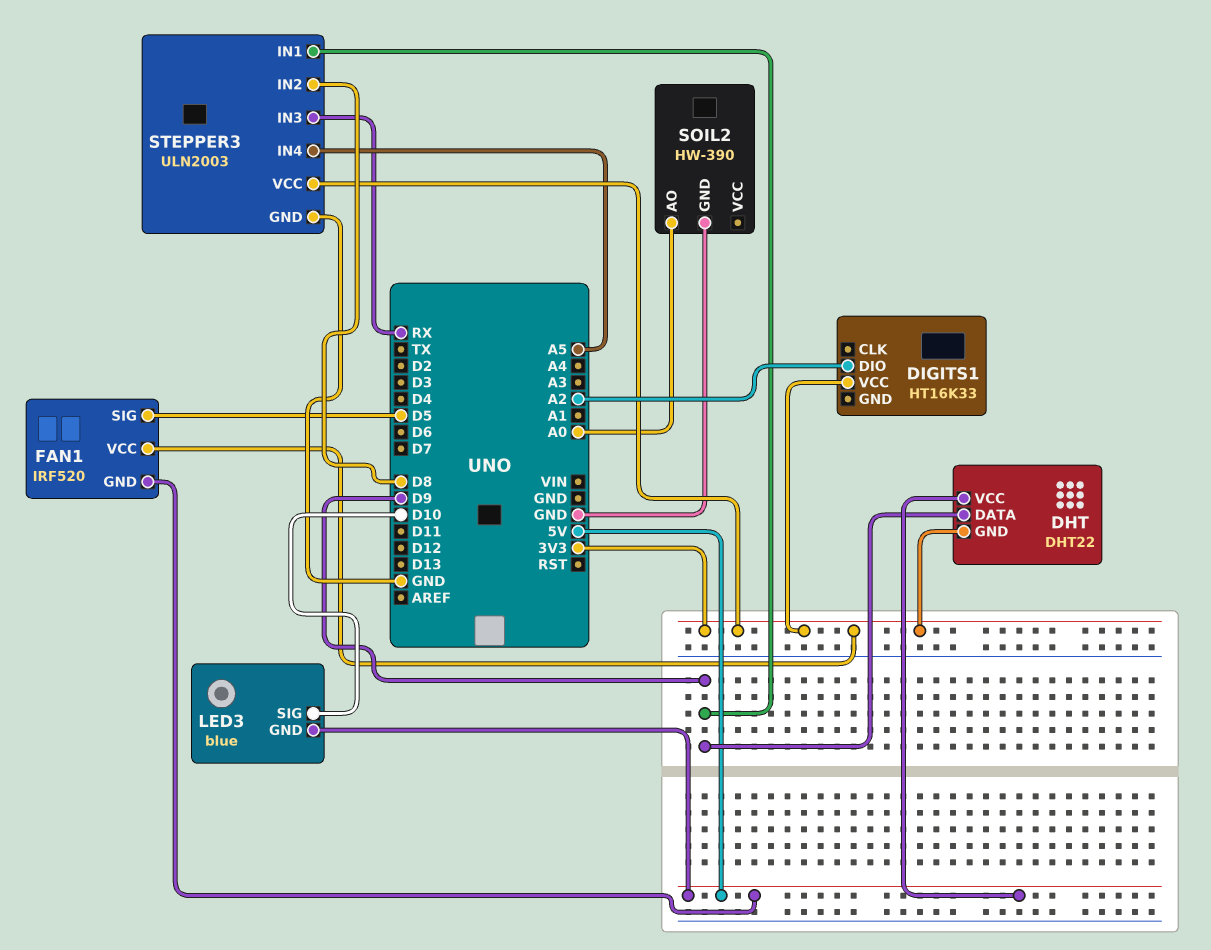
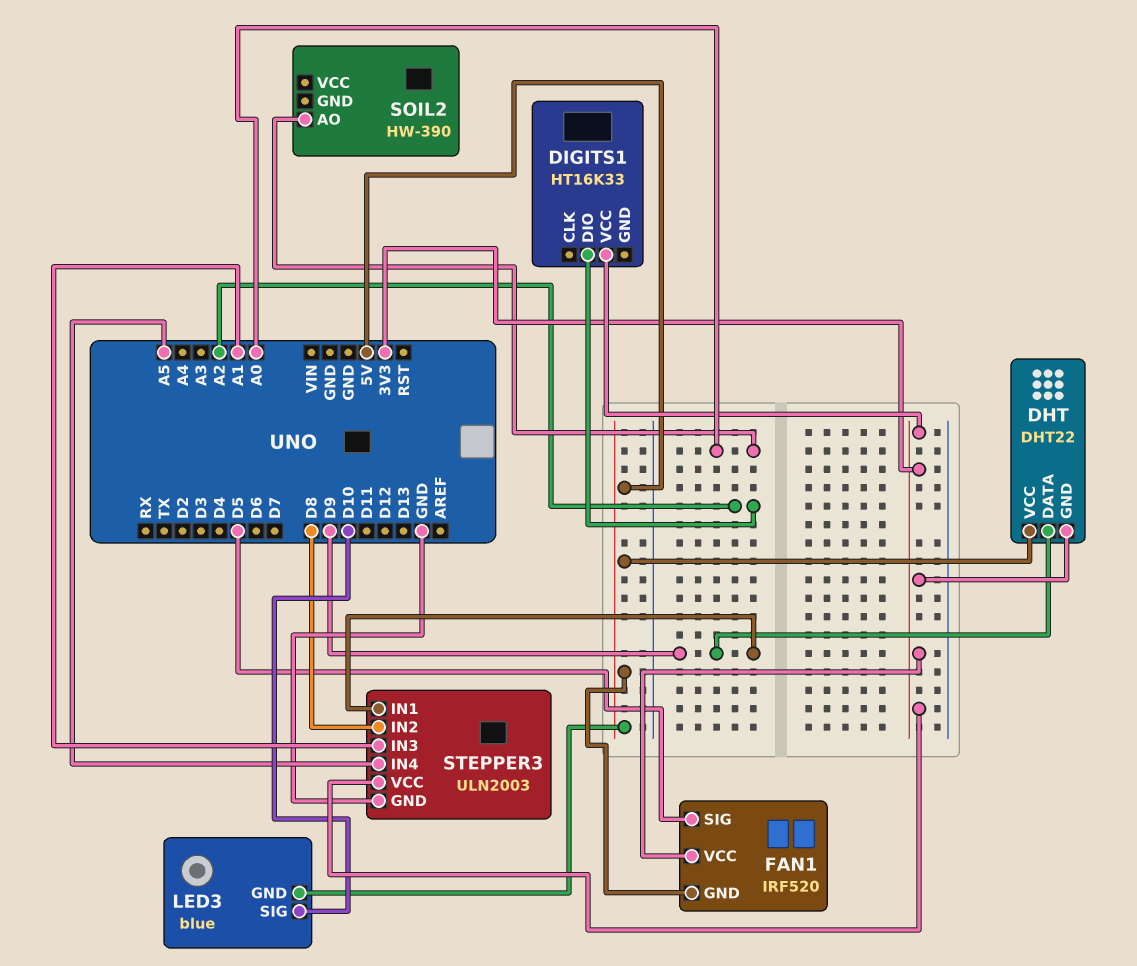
SOIL2 pin GND: GND -> none
STEPPER3 pin IN3: RX -> A1

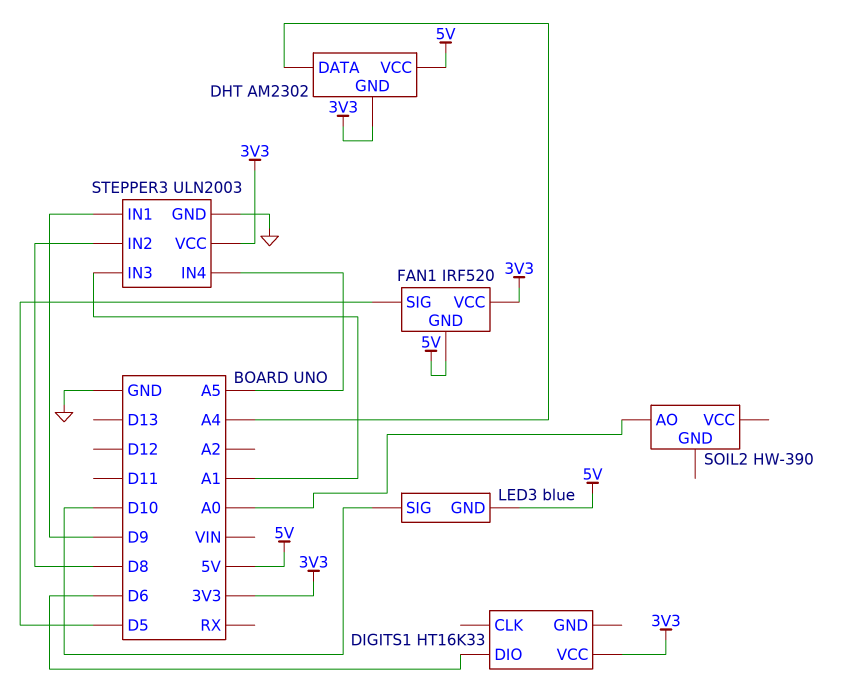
DHT: DHT22 -> AM2302
DHT pin DATA: D9 -> A4
DIGITS1 pin DIO: A2 -> D6

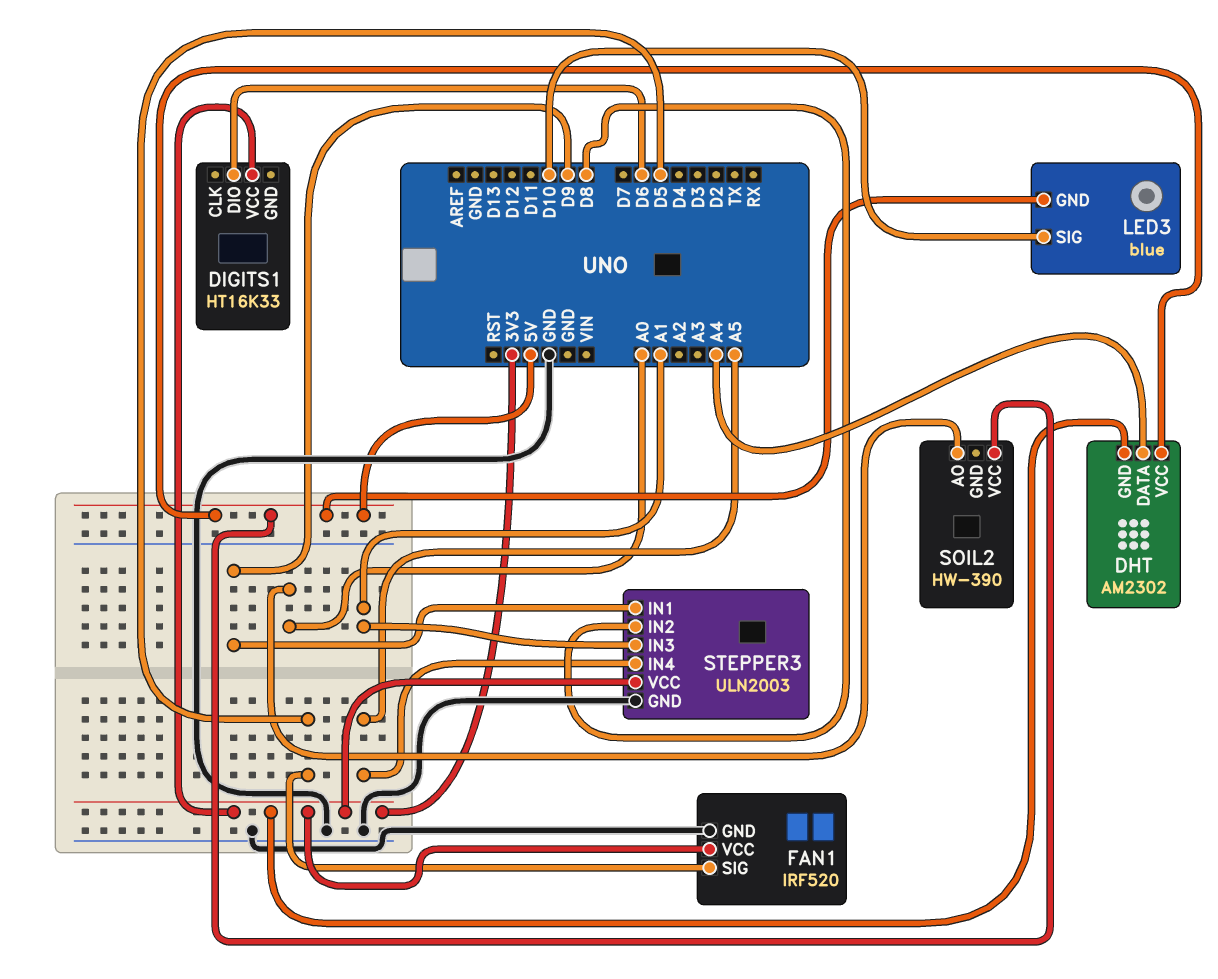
FAN1 pin GND: 5V -> GND
SOIL2 pin VCC: none -> 5V

